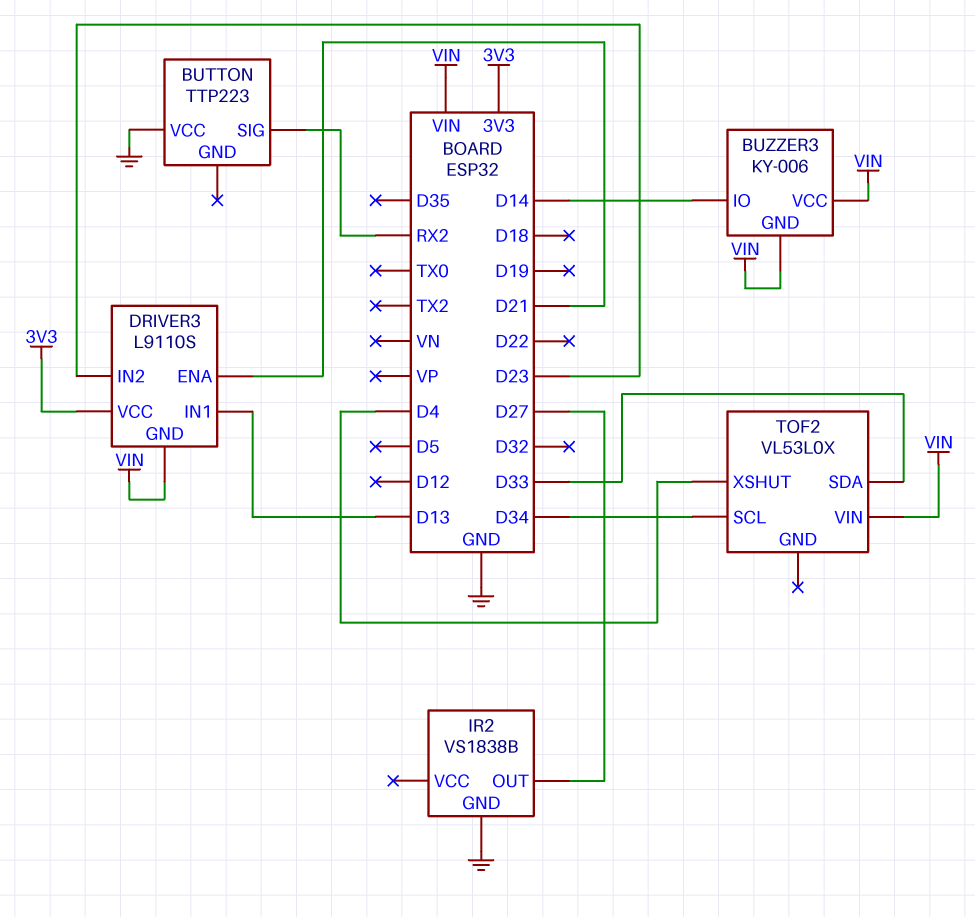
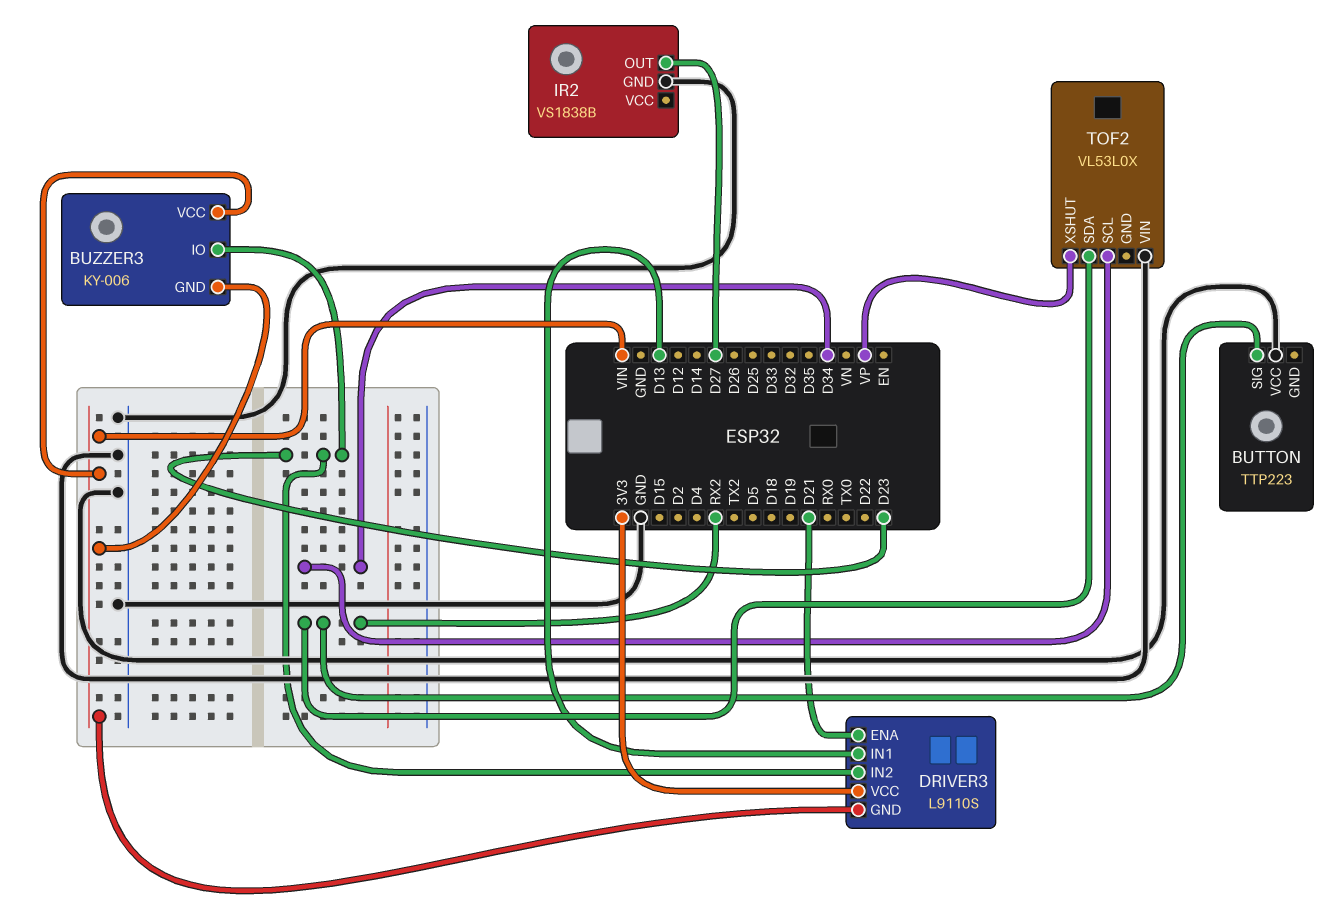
BUZZER3 pin IO: D14 -> D23
TOF2 pin SDA: D33 -> RX2
TOF2 pin VIN: VIN -> GND
TOF2 pin XSHUT: D4 -> VP

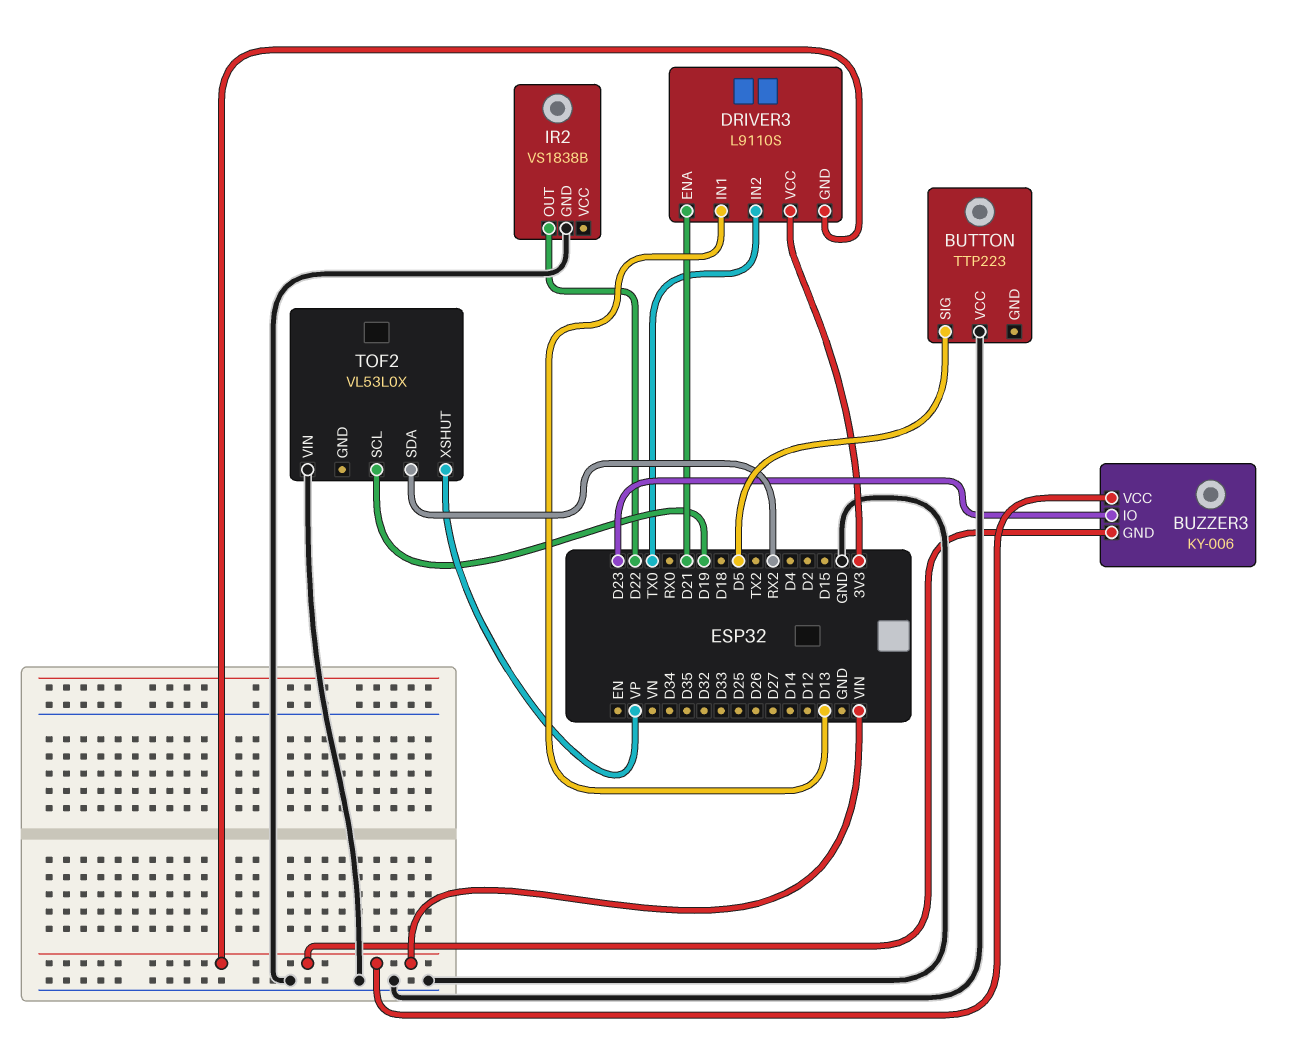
BUTTON pin SIG: RX2 -> D5
DRIVER3 pin IN2: D23 -> TX0
IR2 pin OUT: D27 -> D22
TOF2 pin SCL: D34 -> D19

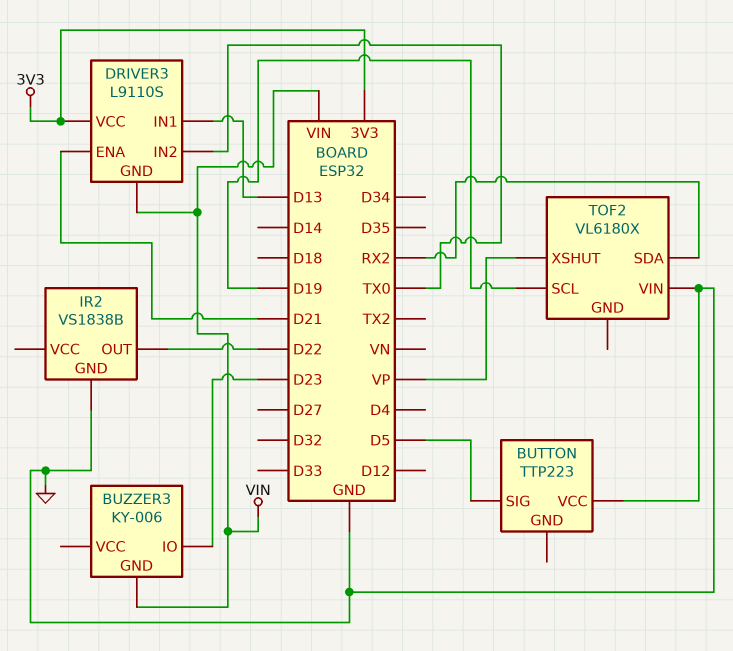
BUZZER3 pin VCC: VIN -> none
TOF2: VL53L0X -> VL6180X

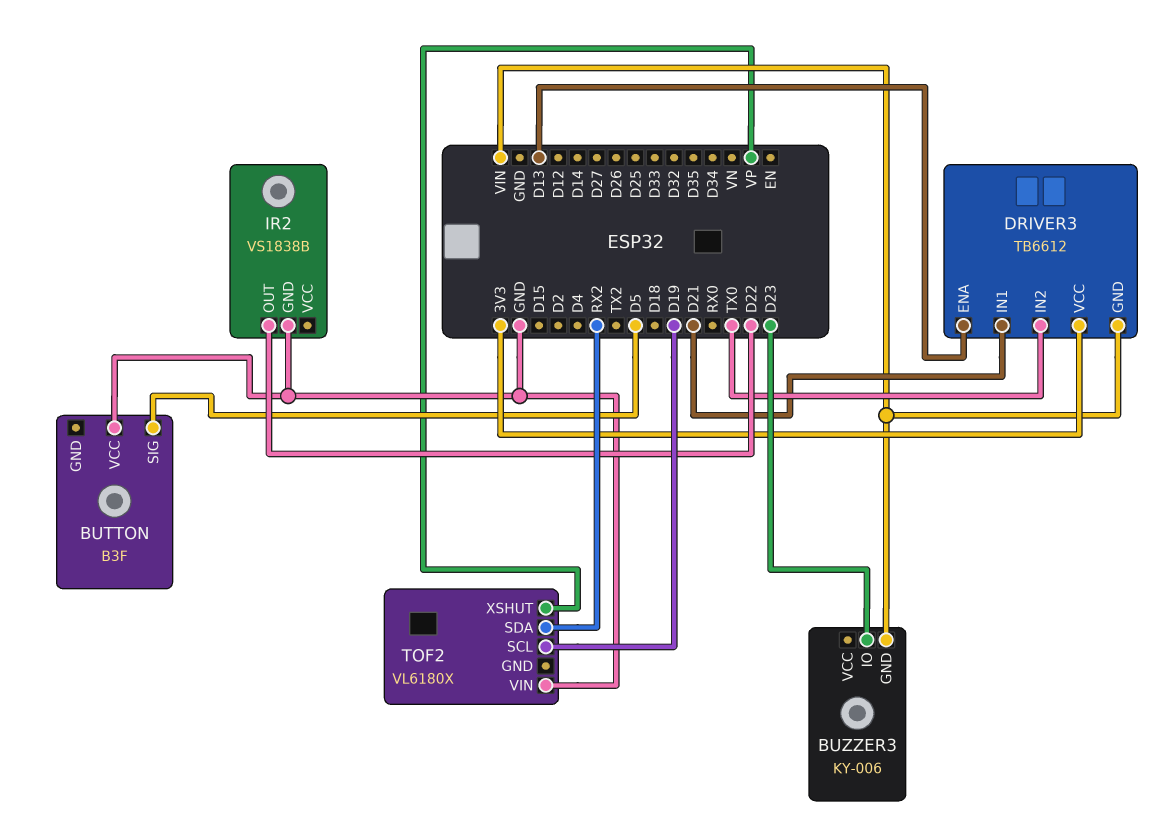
BUTTON: TTP223 -> B3F
DRIVER3: L9110S -> TB6612
DRIVER3 pin ENA: D21 -> D13
DRIVER3 pin IN1: D13 -> D21

